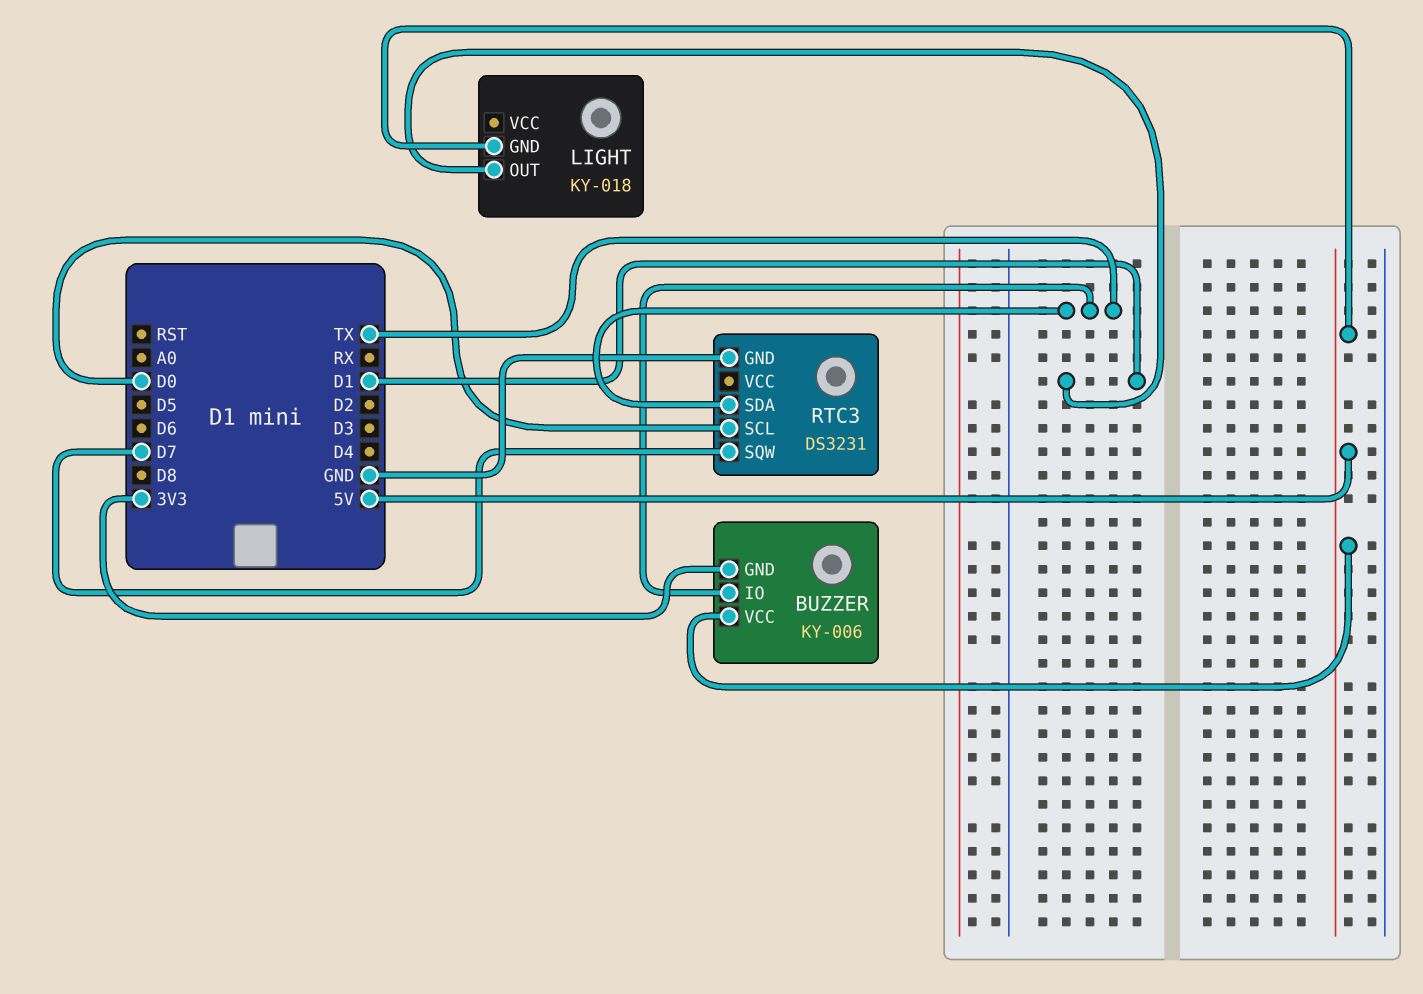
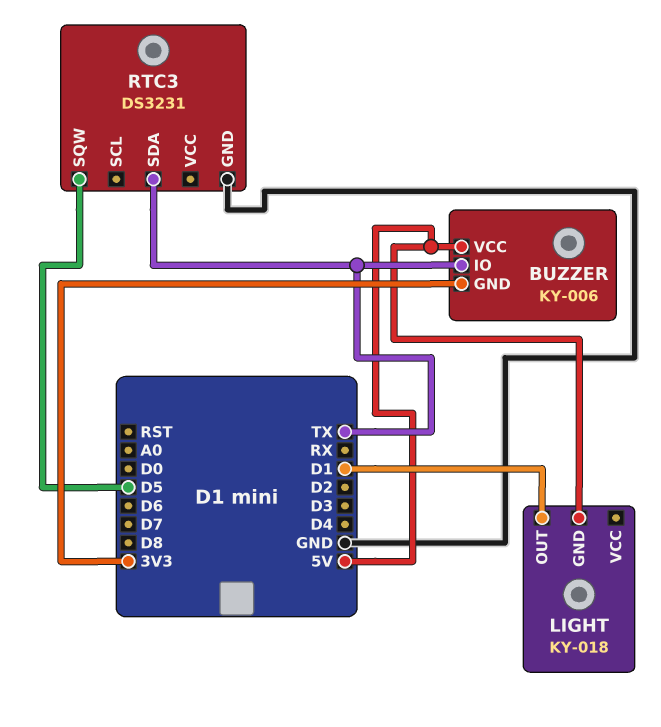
RTC3 pin SCL: D0 -> none
RTC3 pin SQW: D7 -> D5

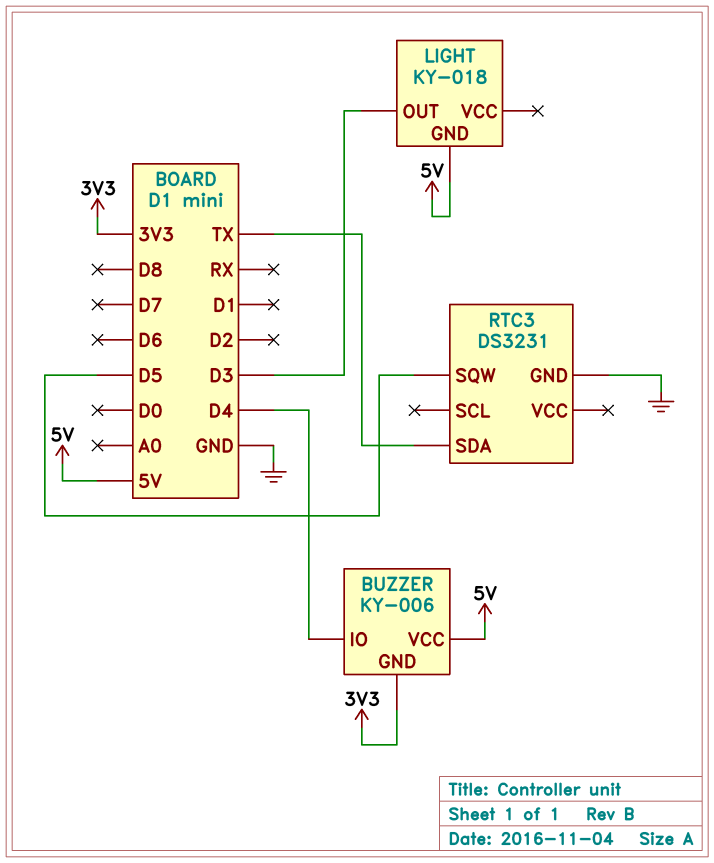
BUZZER pin IO: TX -> D4
LIGHT pin OUT: D1 -> D3

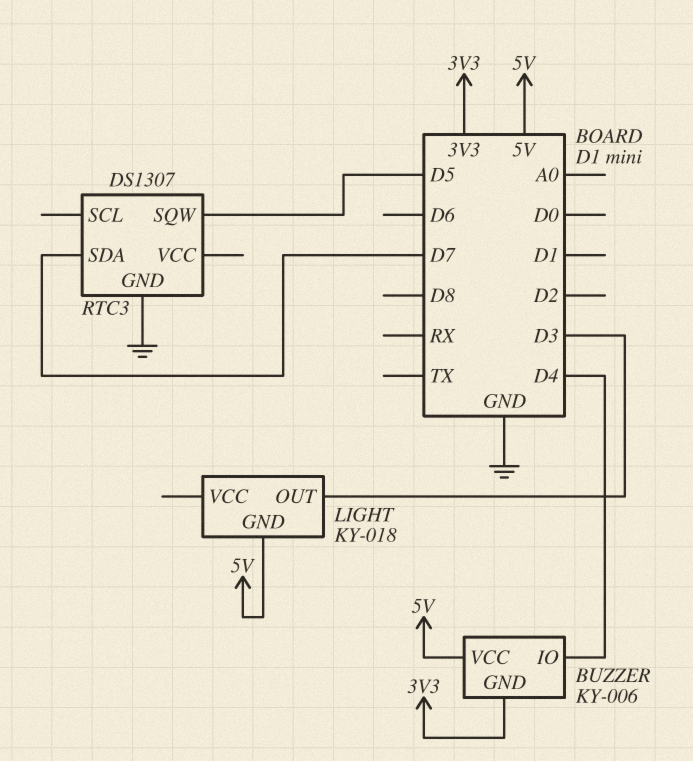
RTC3: DS3231 -> DS1307
RTC3 pin SDA: TX -> D7

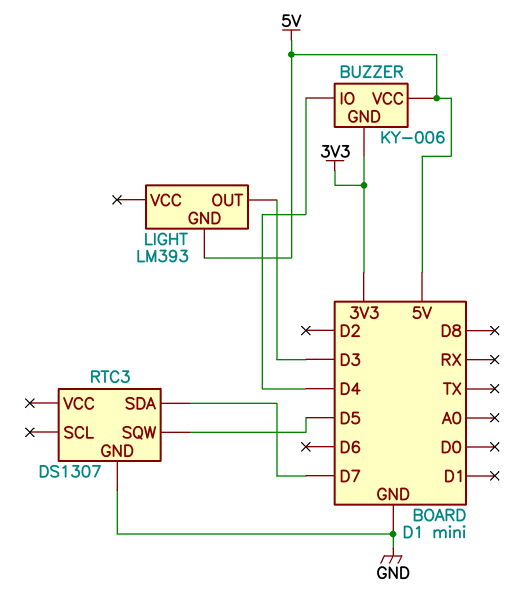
LIGHT: KY-018 -> LM393

